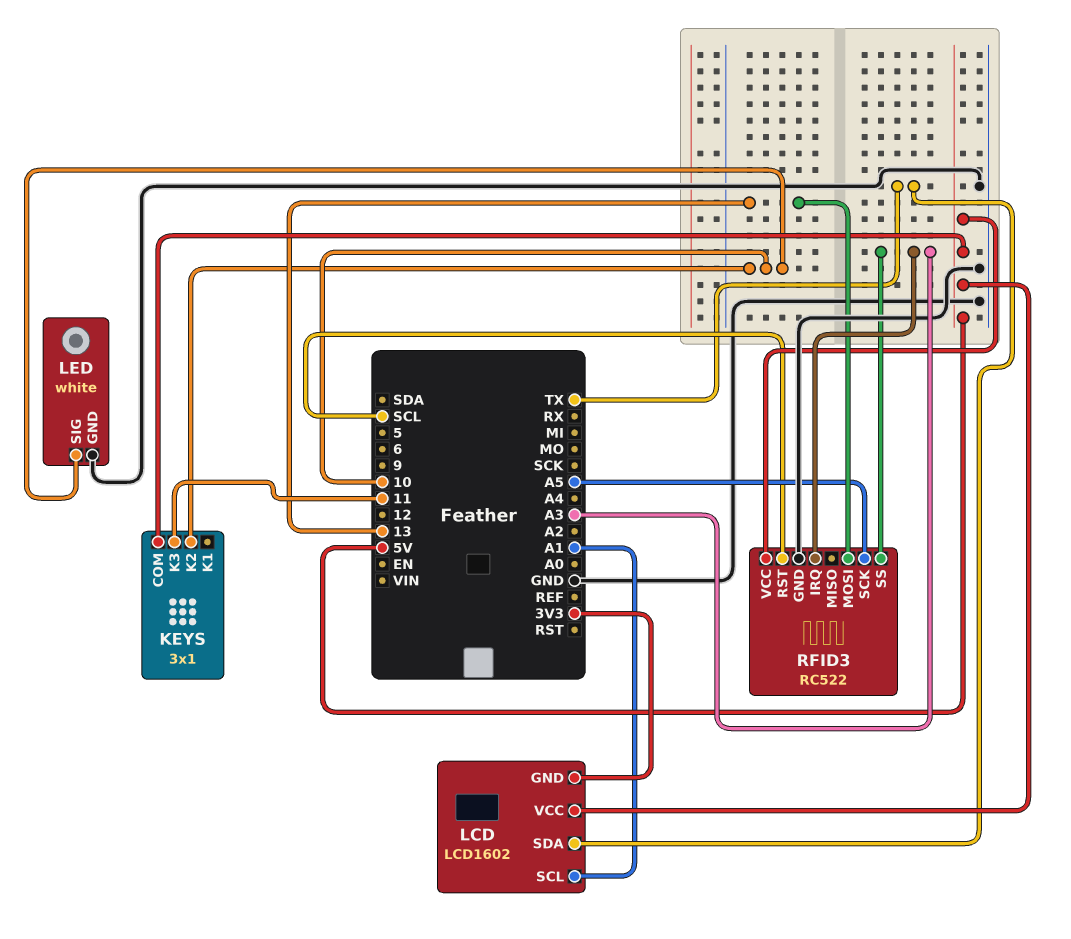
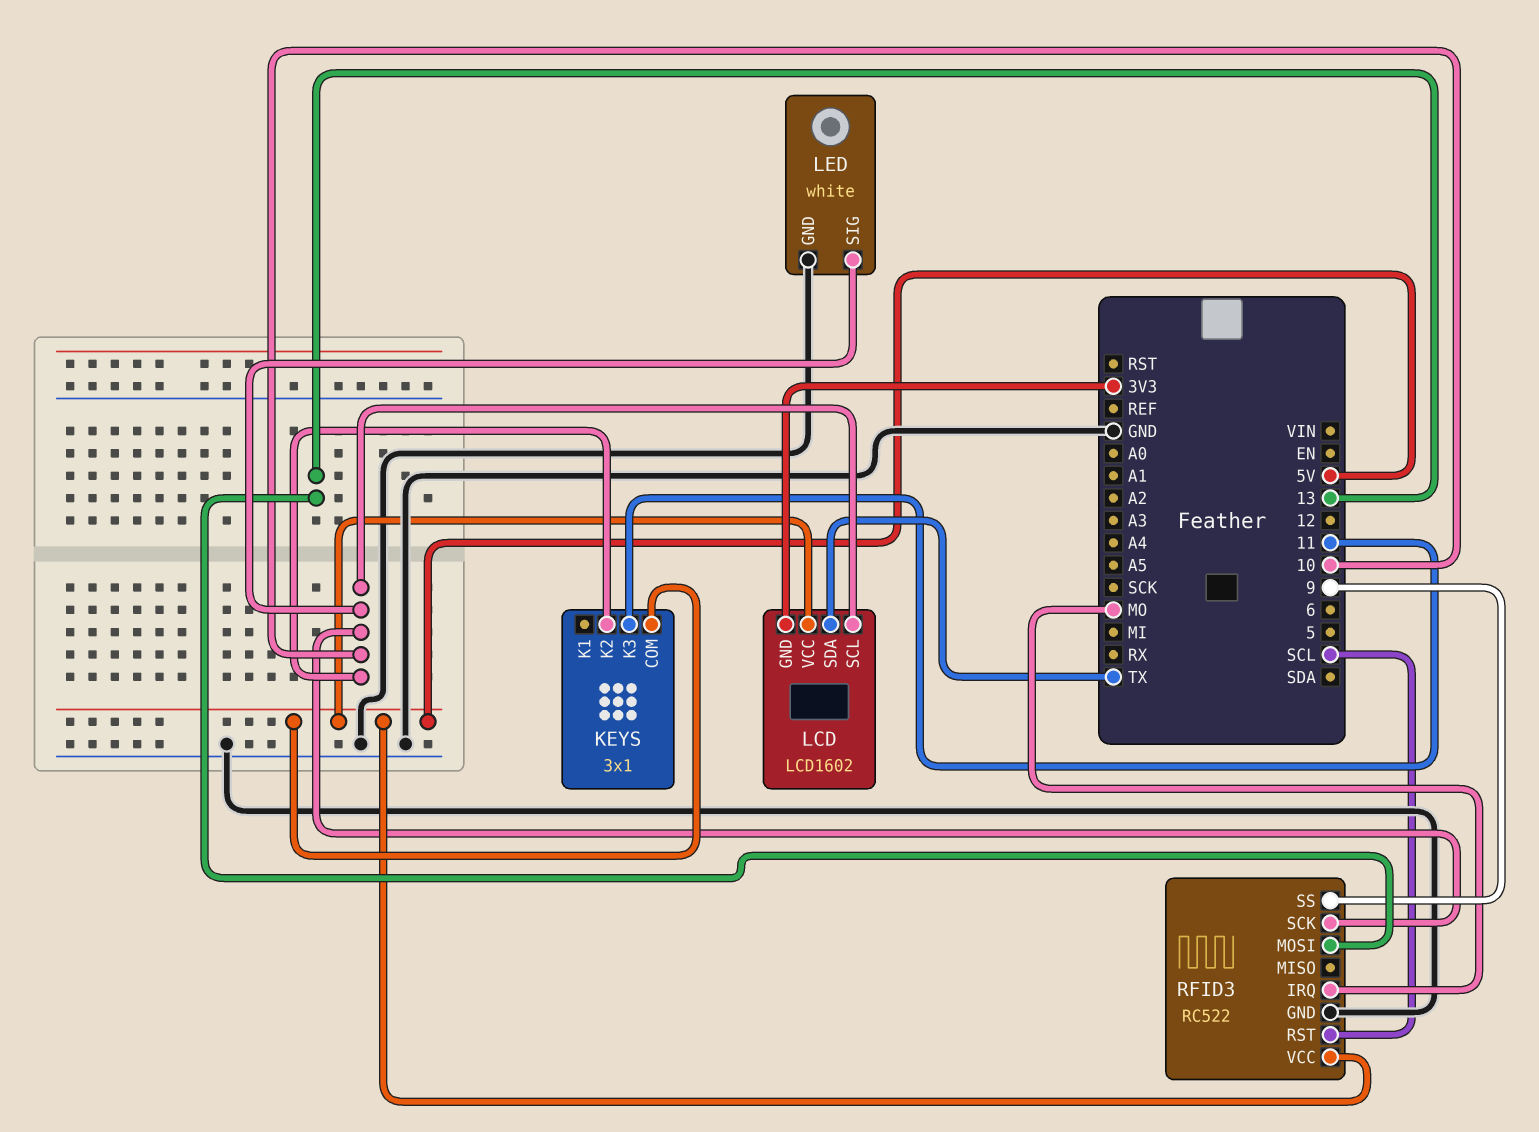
LCD pin SCL: A1 -> 10
RFID3 pin IRQ: A3 -> MO
RFID3 pin SCK: A5 -> 10
RFID3 pin SS: A3 -> 9

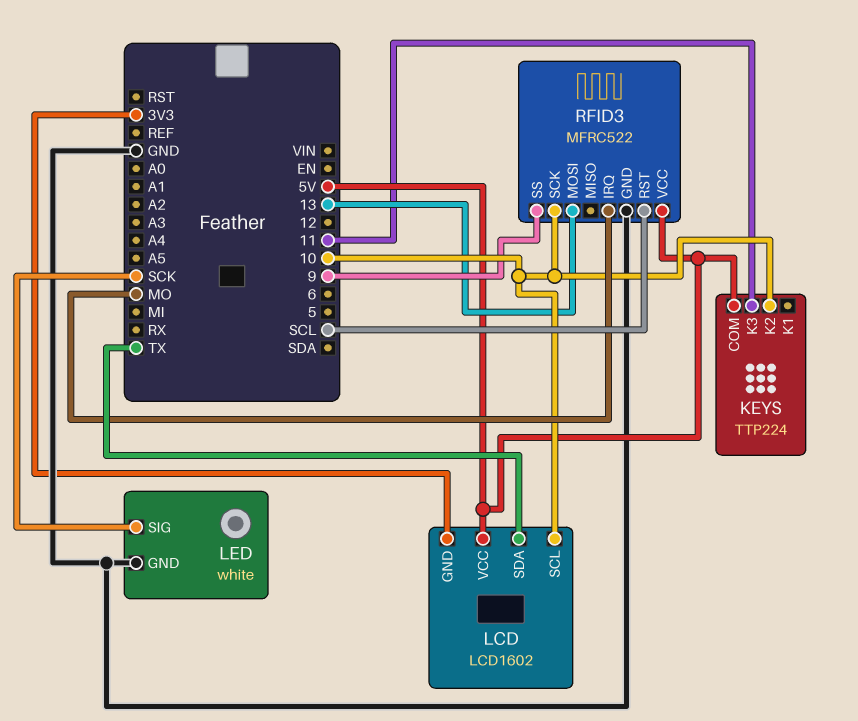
KEYS: 3x1 -> TTP224
LED pin SIG: 10 -> SCK
RFID3: RC522 -> MFRC522

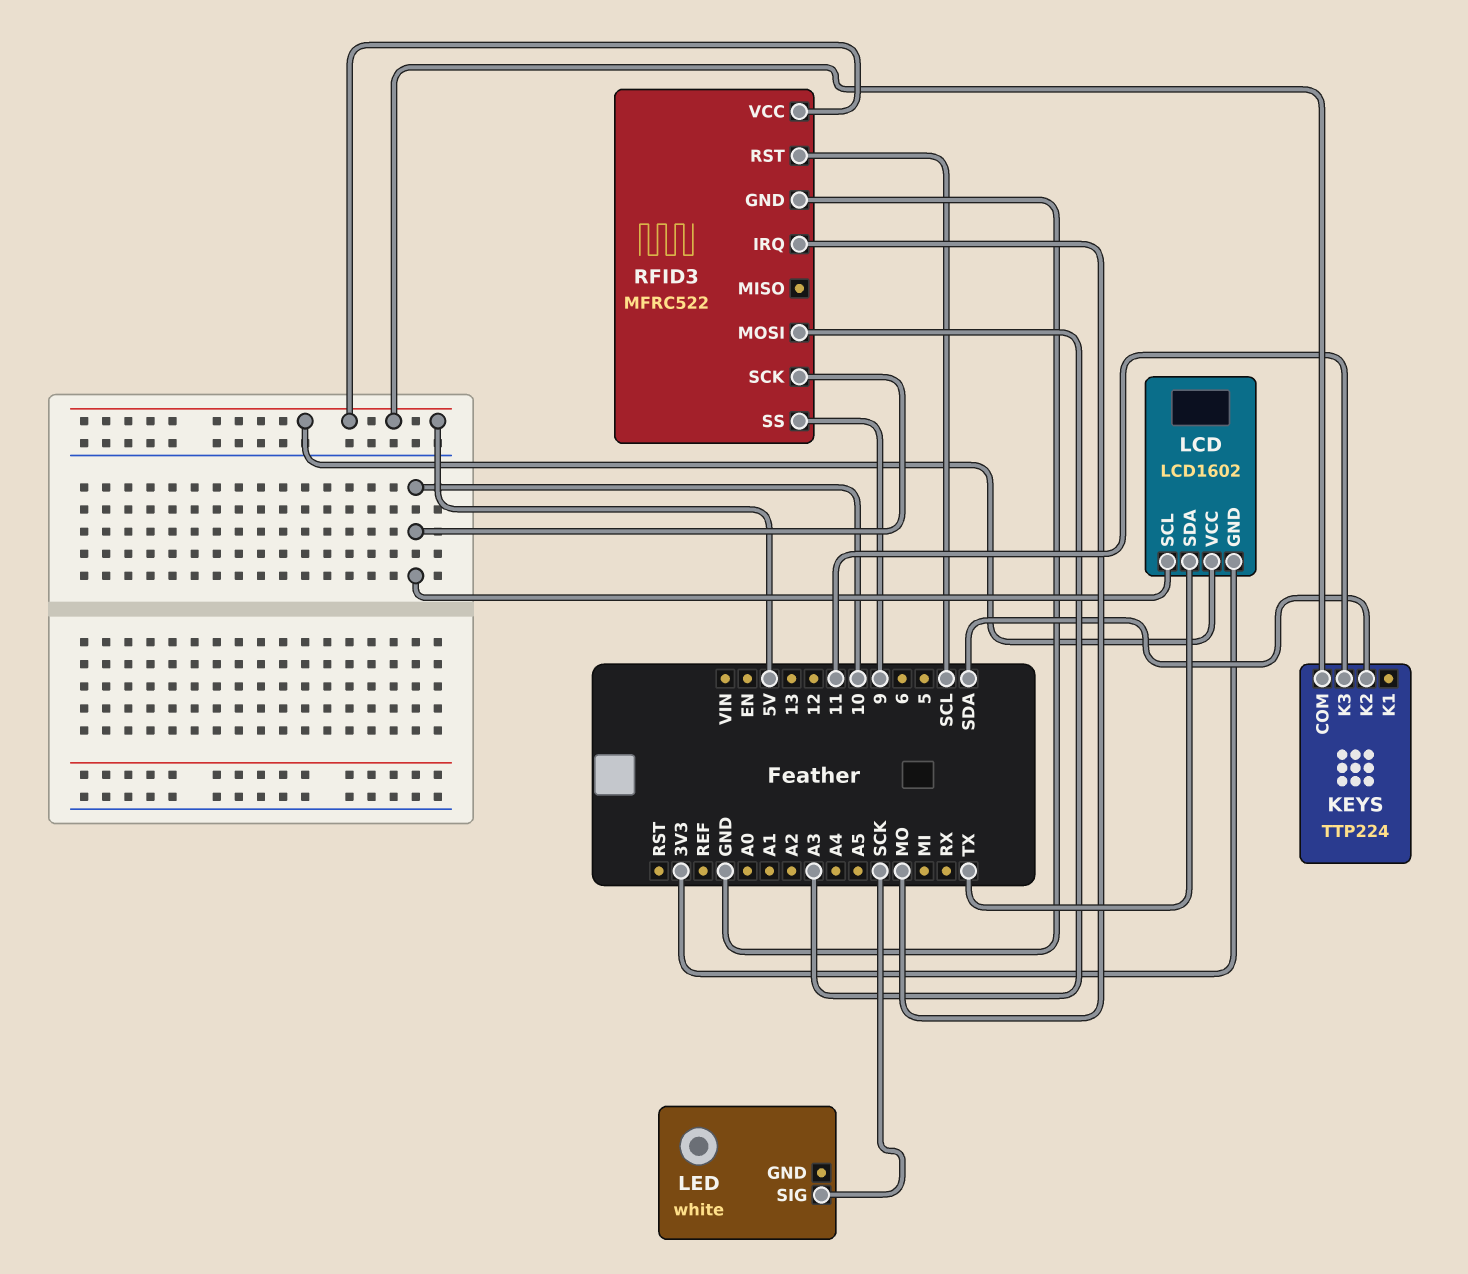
KEYS pin K2: 10 -> SDA
LED pin GND: GND -> none
RFID3 pin MOSI: 13 -> A3

